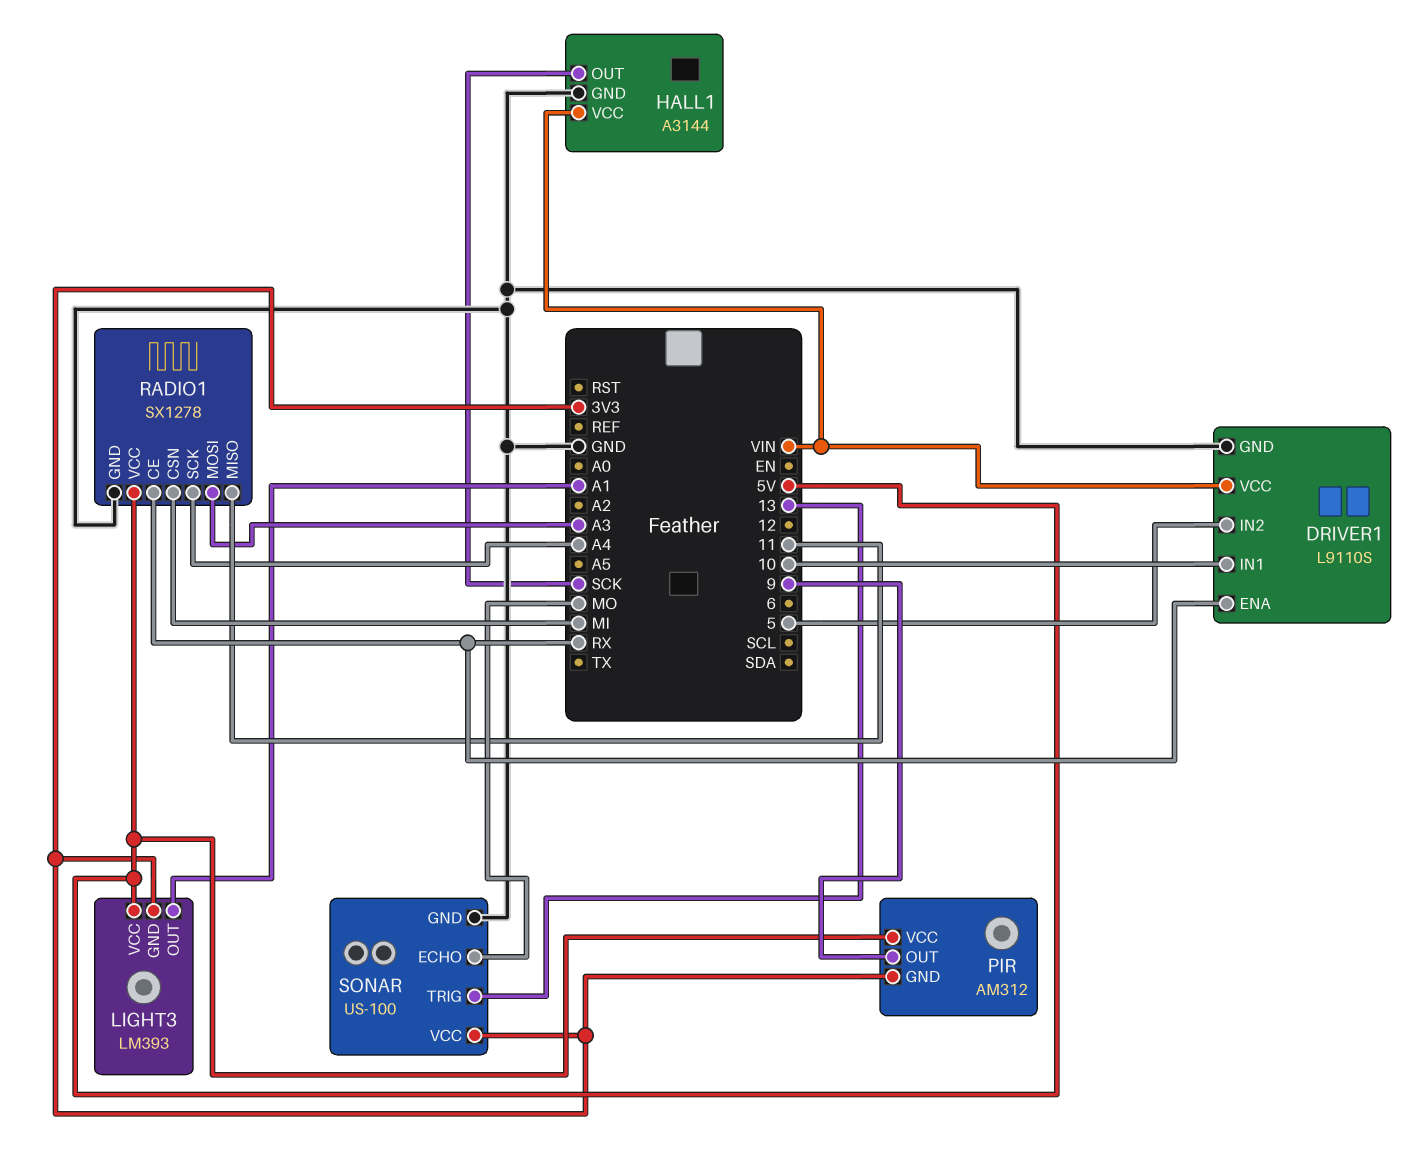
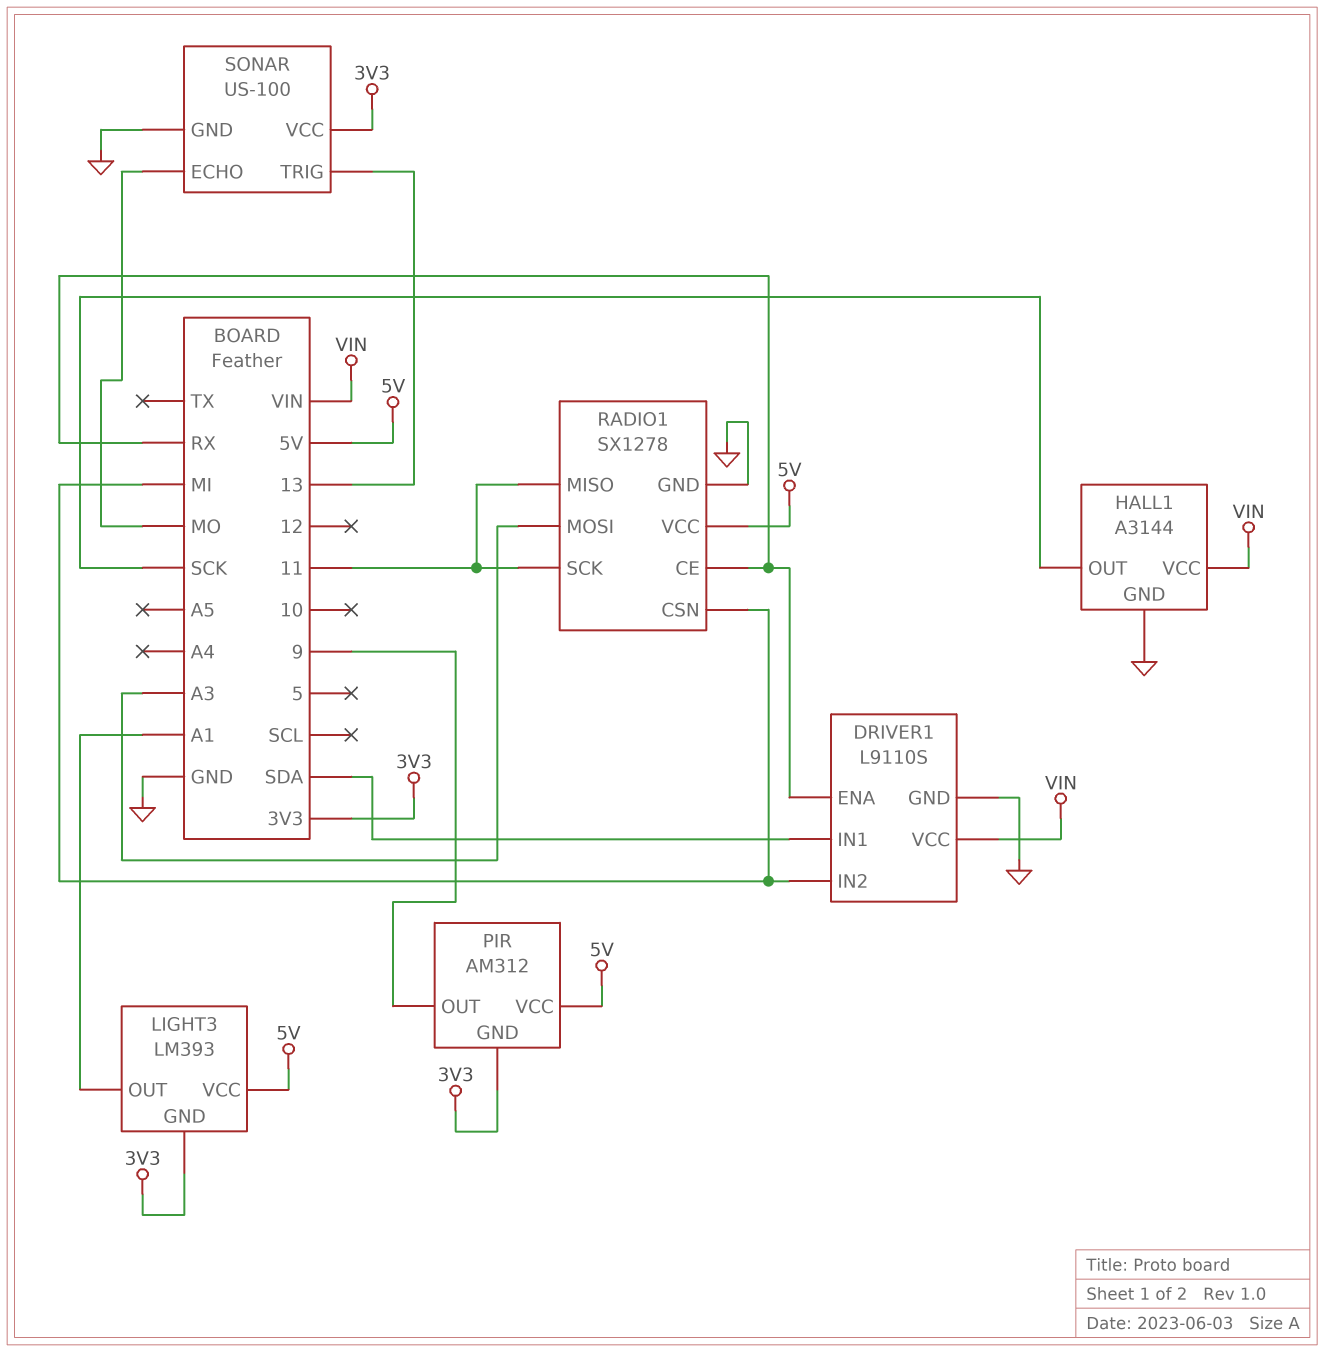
DRIVER1 pin IN1: 10 -> SDA
DRIVER1 pin IN2: 5 -> MI
RADIO1 pin SCK: A4 -> 11

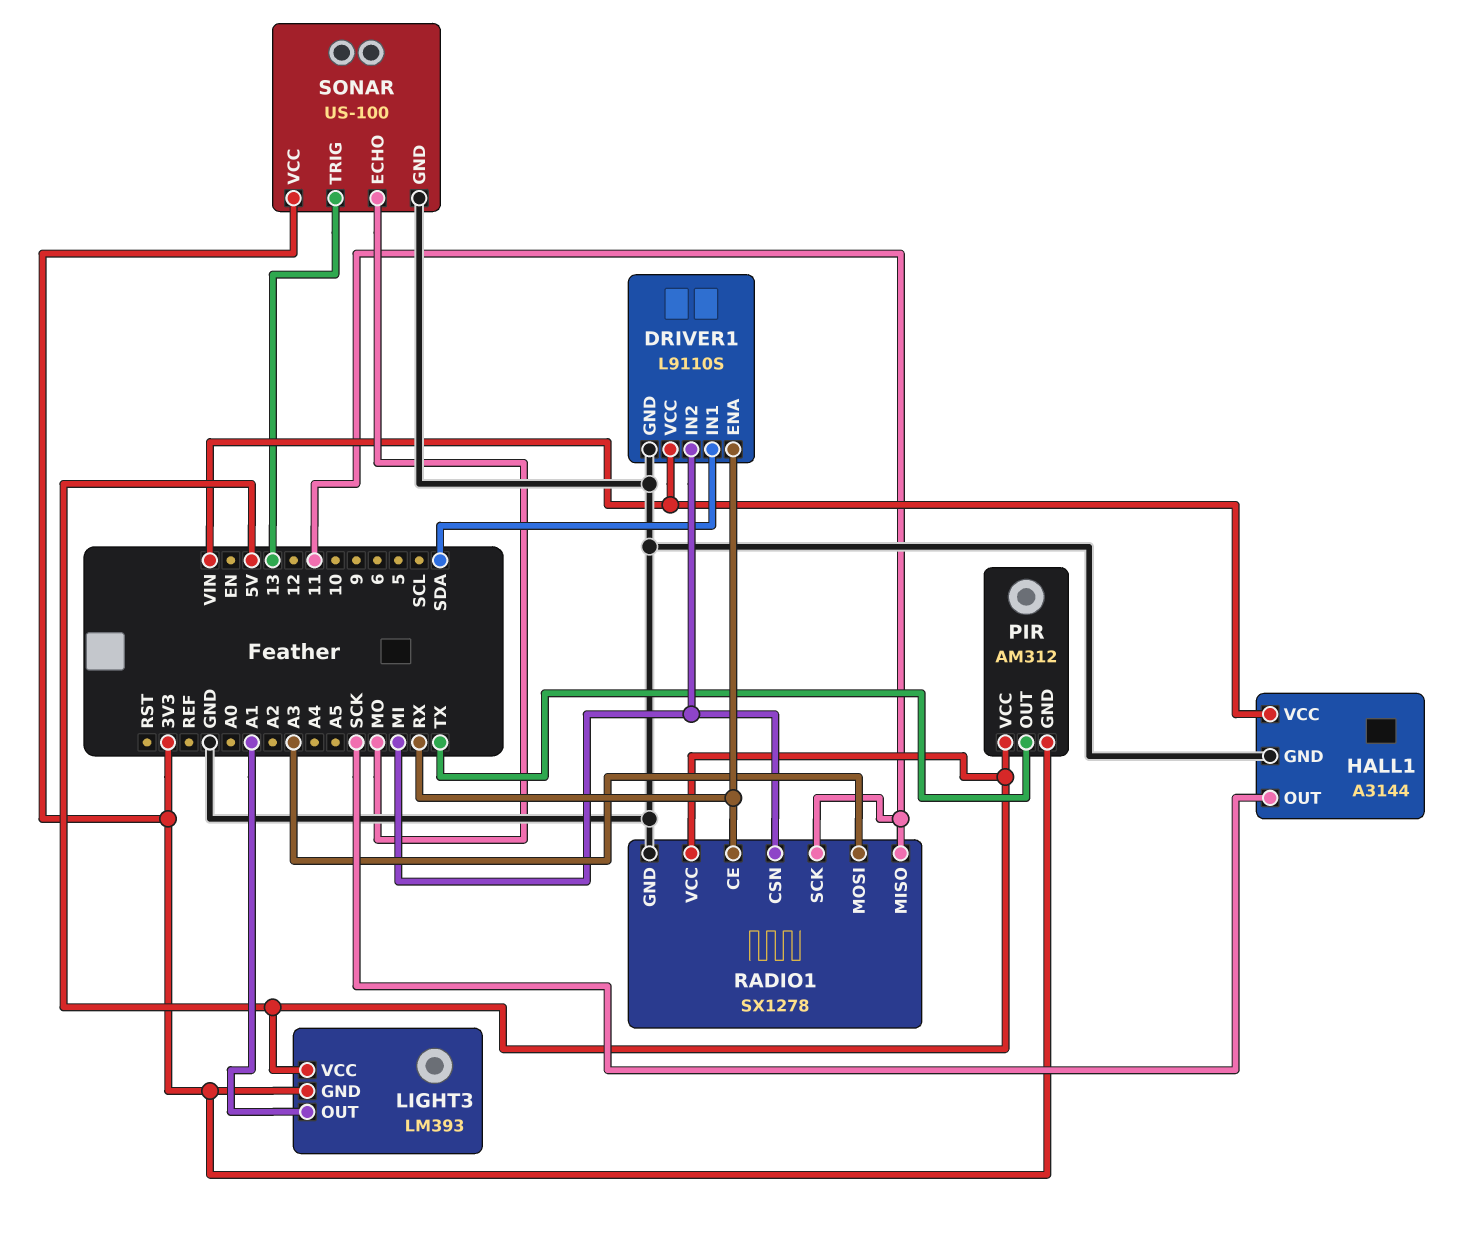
PIR pin OUT: 9 -> TX

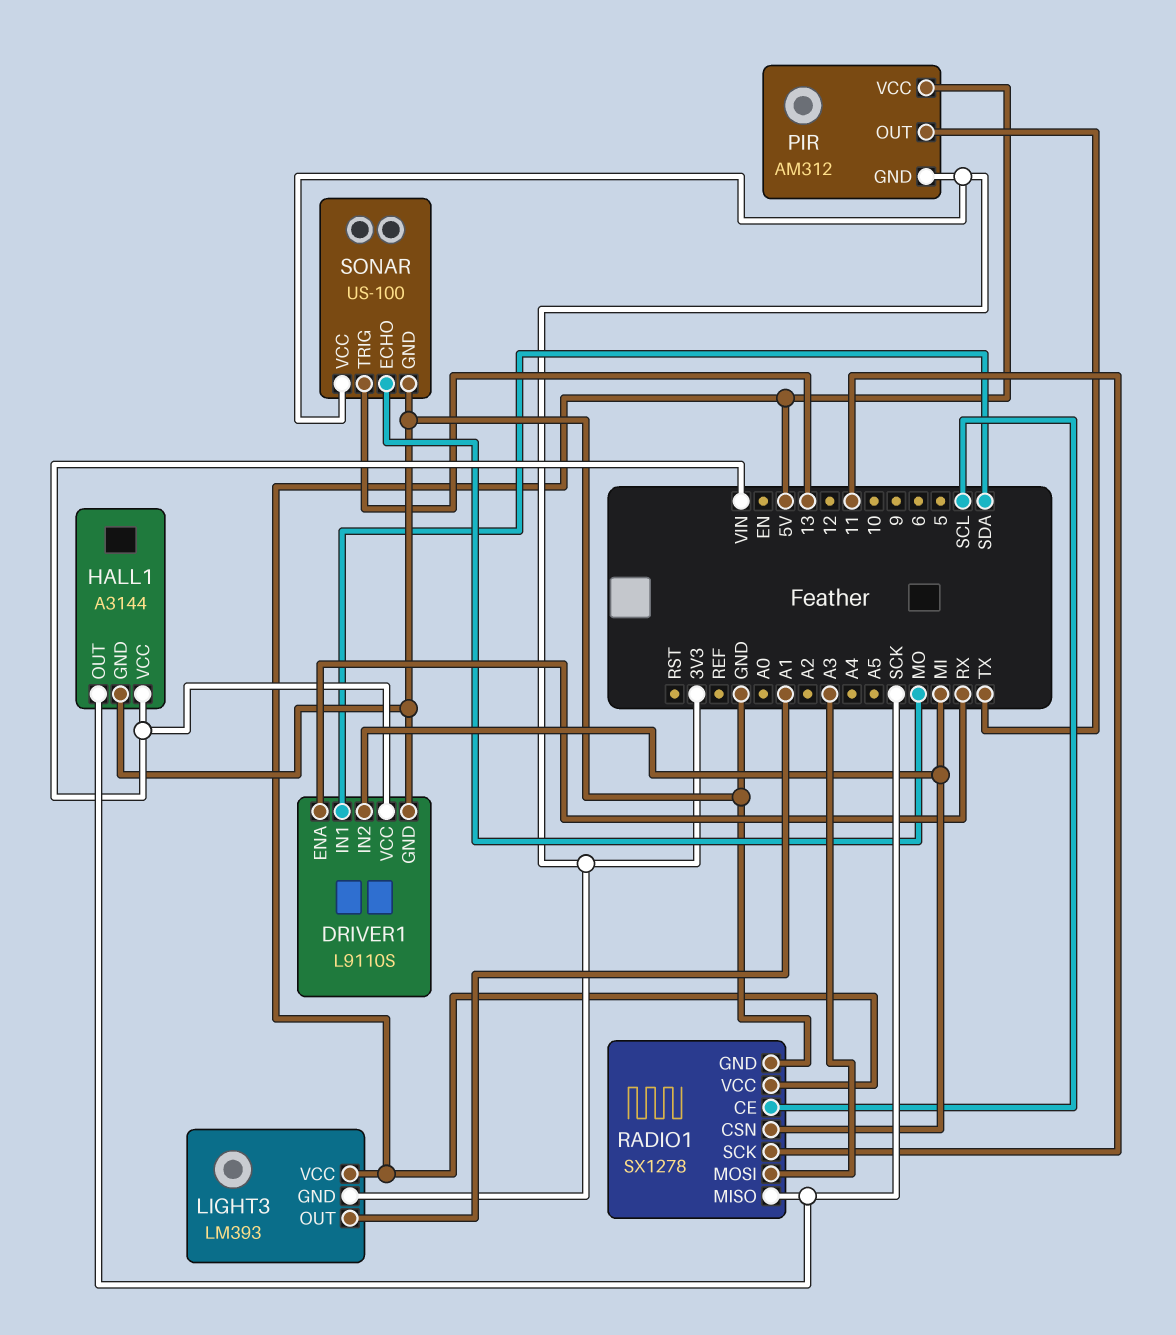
RADIO1 pin CE: RX -> SCL
RADIO1 pin MISO: 11 -> SCK

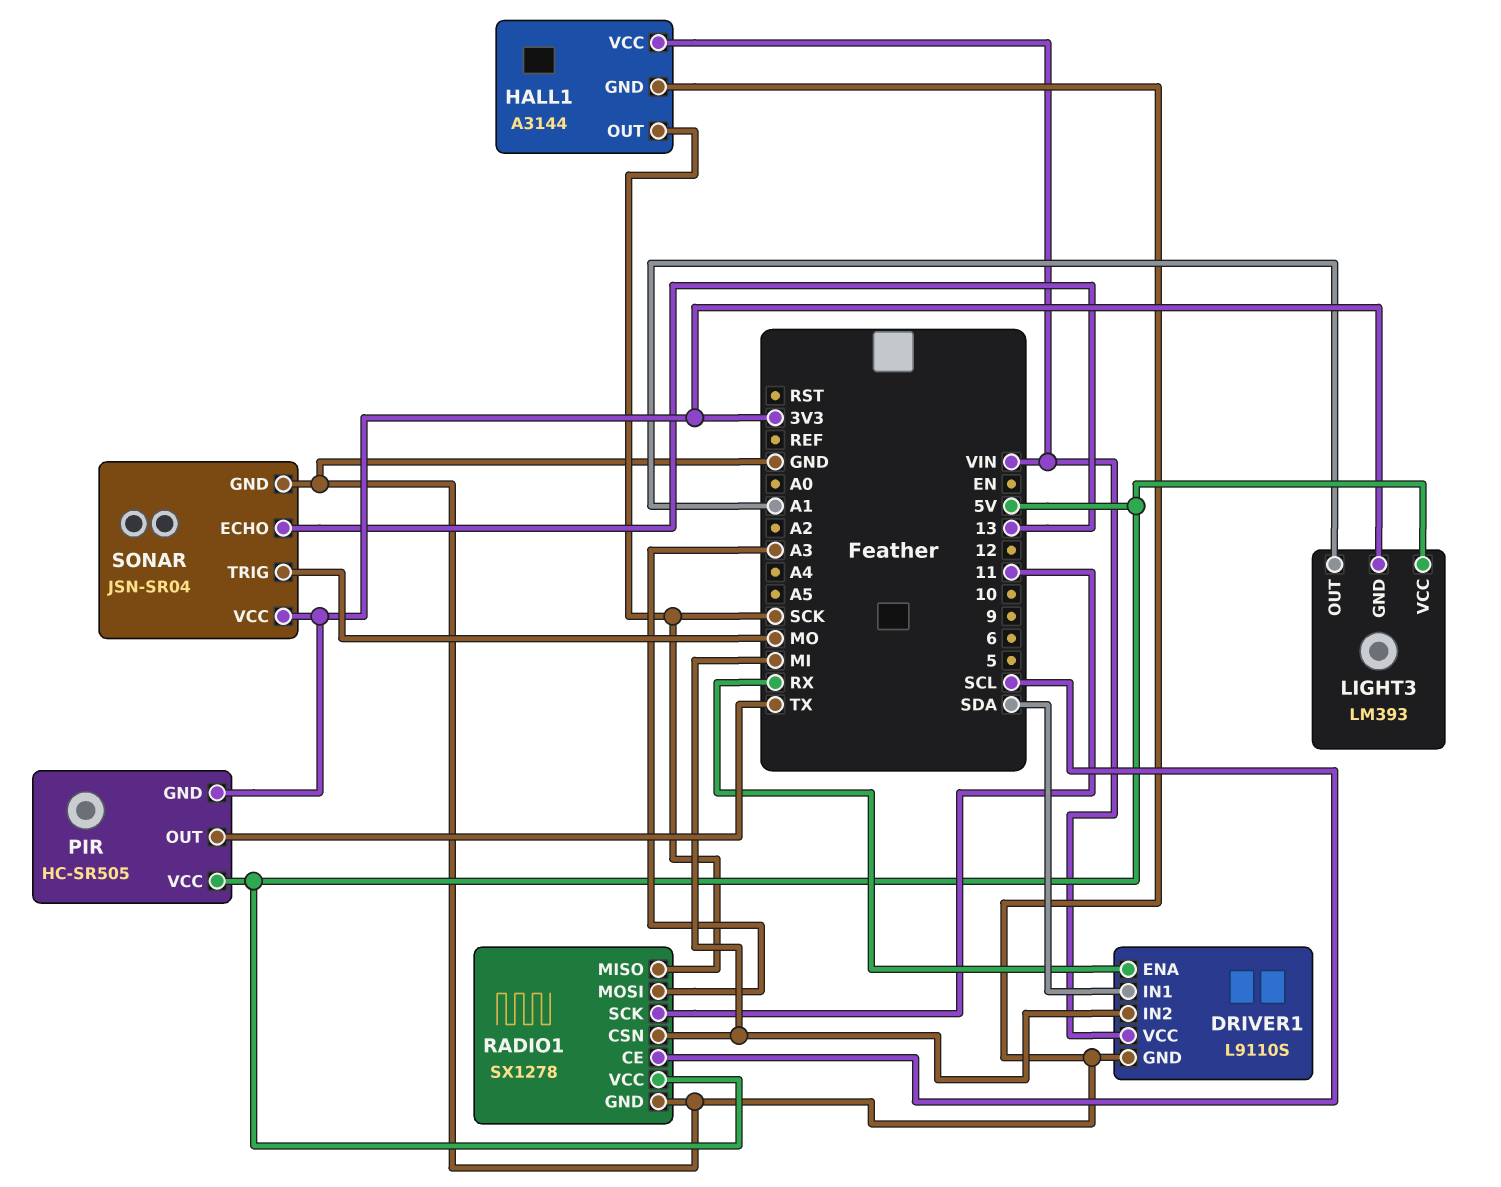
PIR: AM312 -> HC-SR505
SONAR: US-100 -> JSN-SR04
SONAR pin ECHO: MO -> 13
SONAR pin TRIG: 13 -> MO

